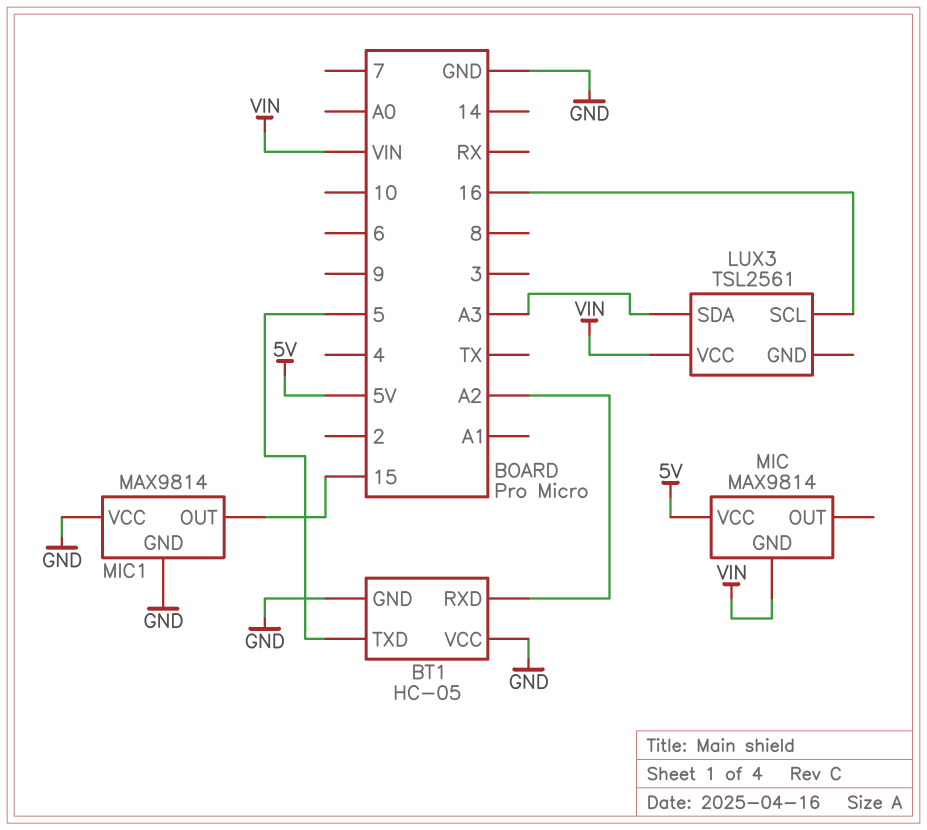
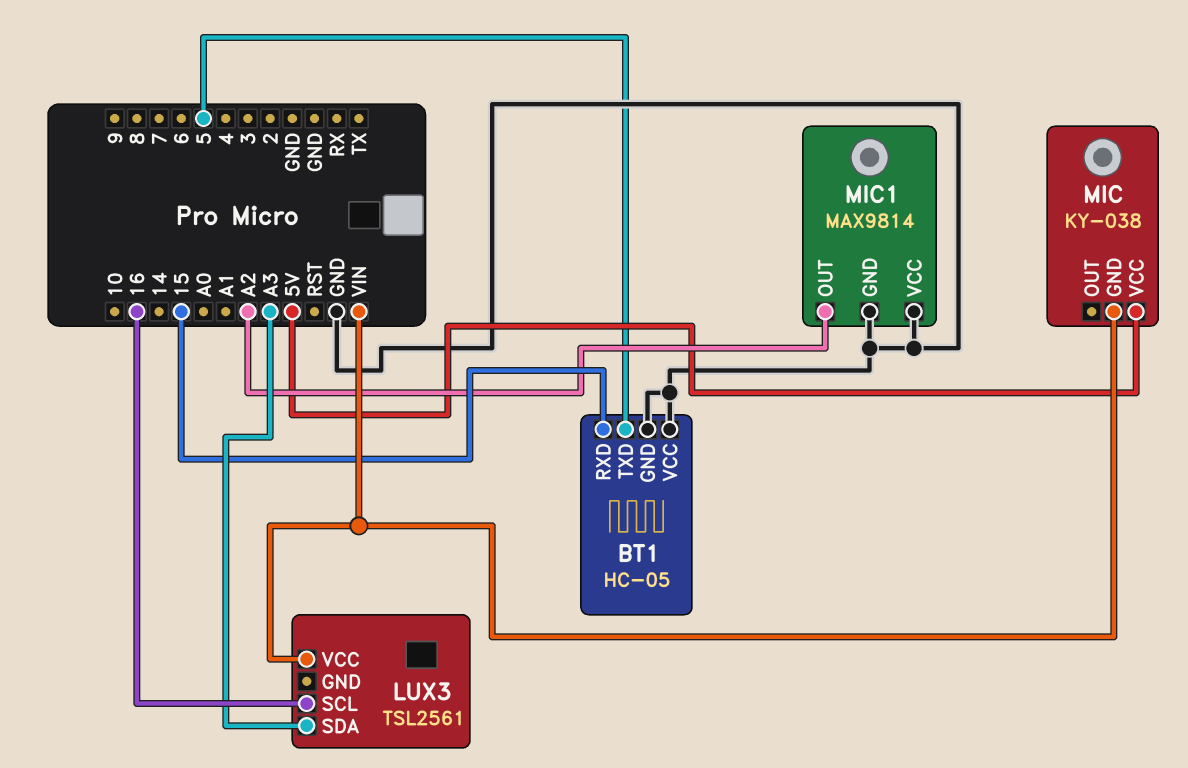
BT1 pin RXD: A2 -> 15
MIC: MAX9814 -> KY-038
MIC1 pin OUT: 15 -> A2

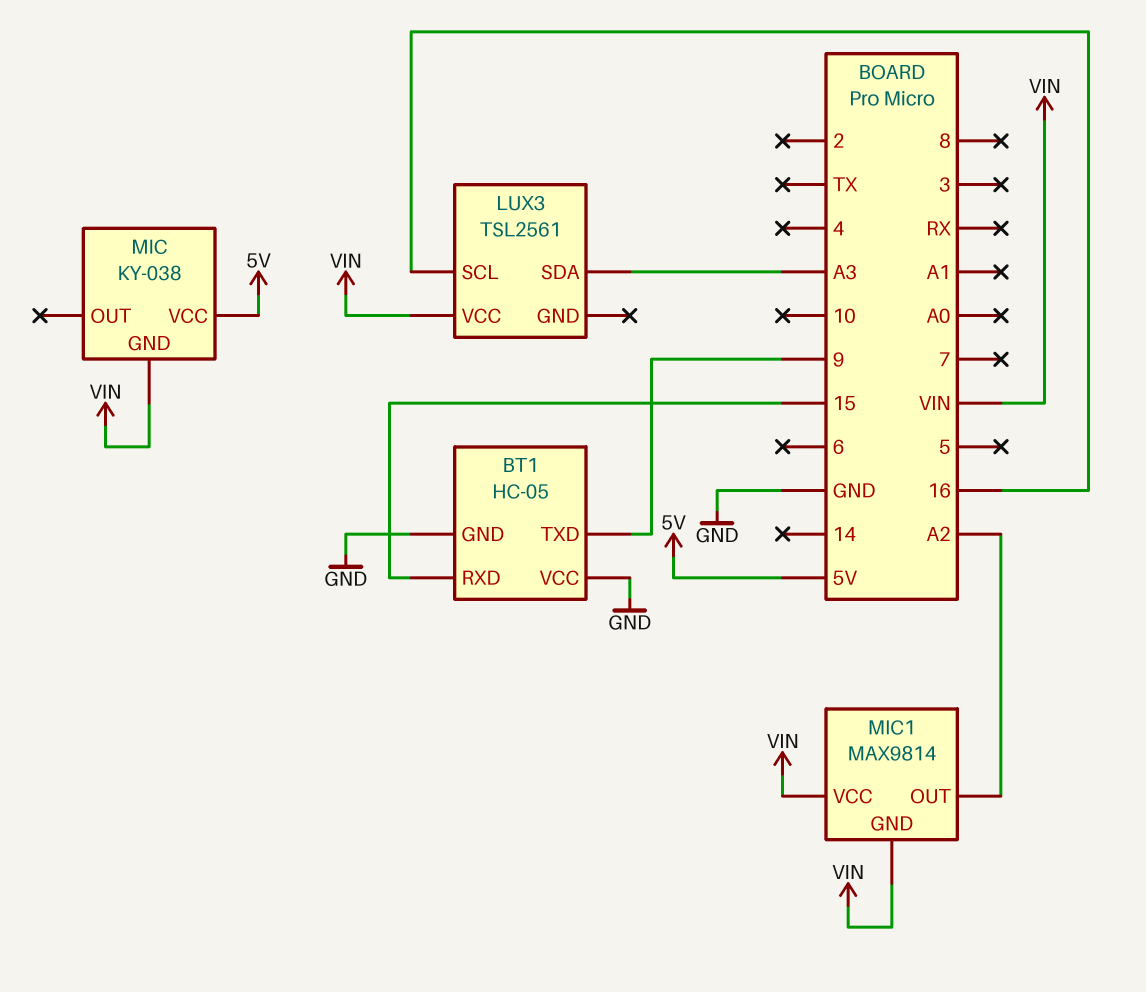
BT1 pin TXD: 5 -> 9
MIC1 pin GND: GND -> VIN
MIC1 pin VCC: GND -> VIN

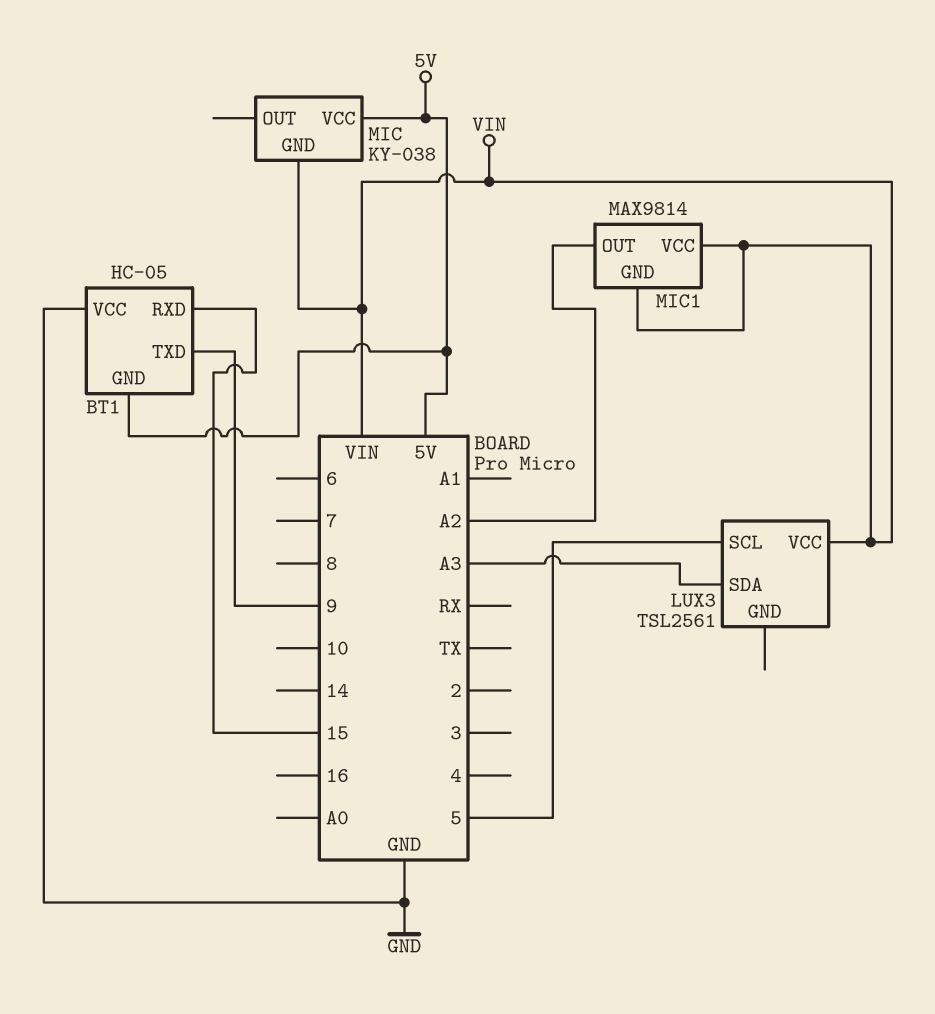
BT1 pin GND: GND -> 5V
LUX3 pin SCL: 16 -> 5

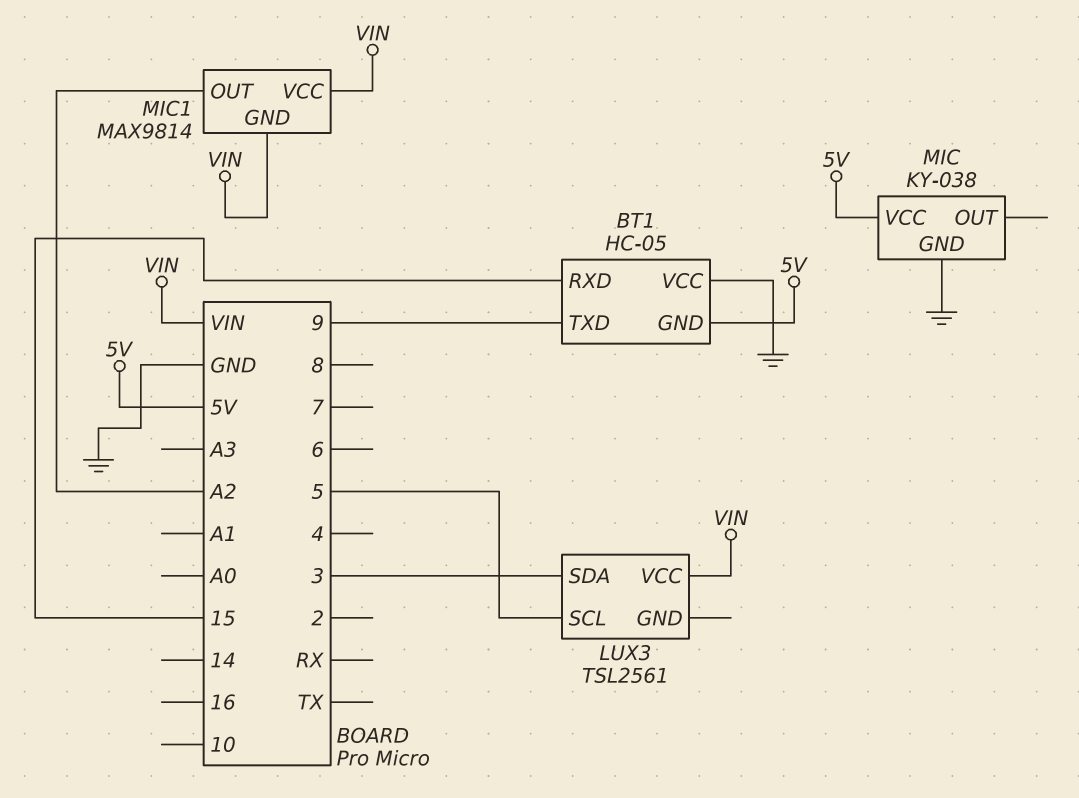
LUX3 pin SDA: A3 -> 3
MIC pin GND: VIN -> GND

